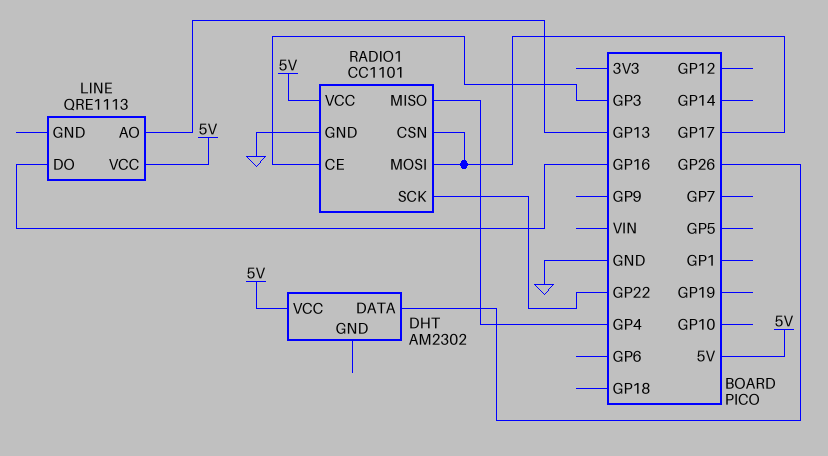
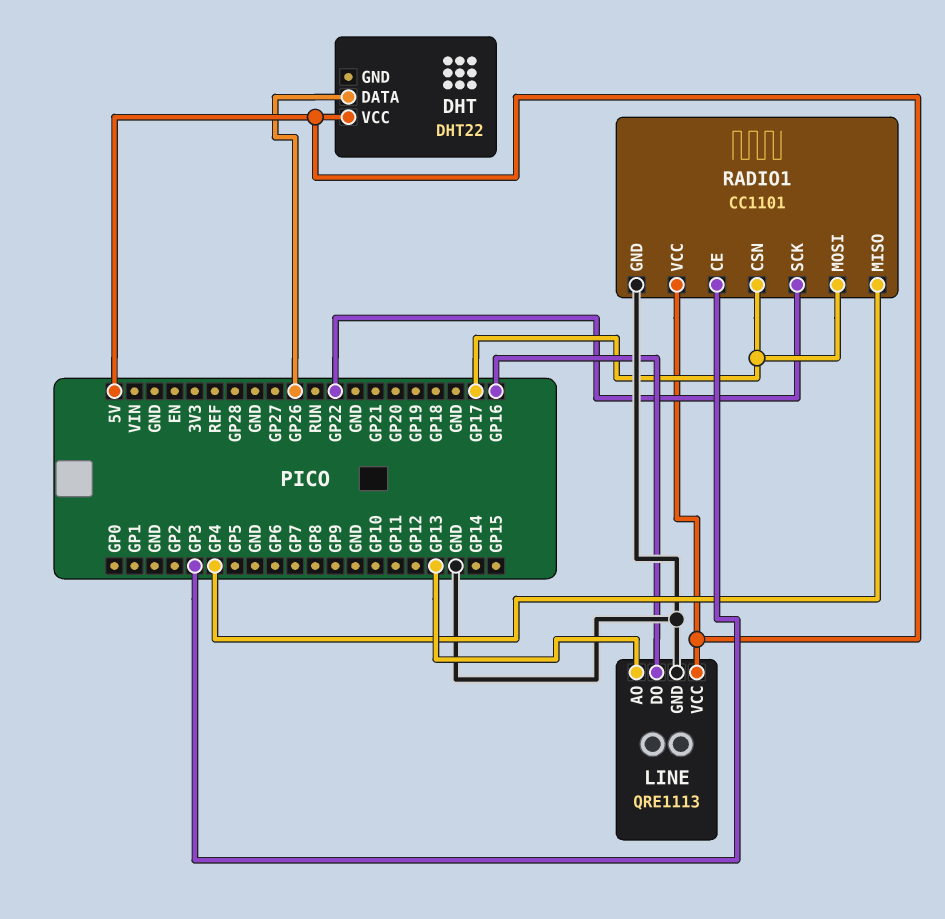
DHT: AM2302 -> DHT22
LINE pin GND: none -> GND

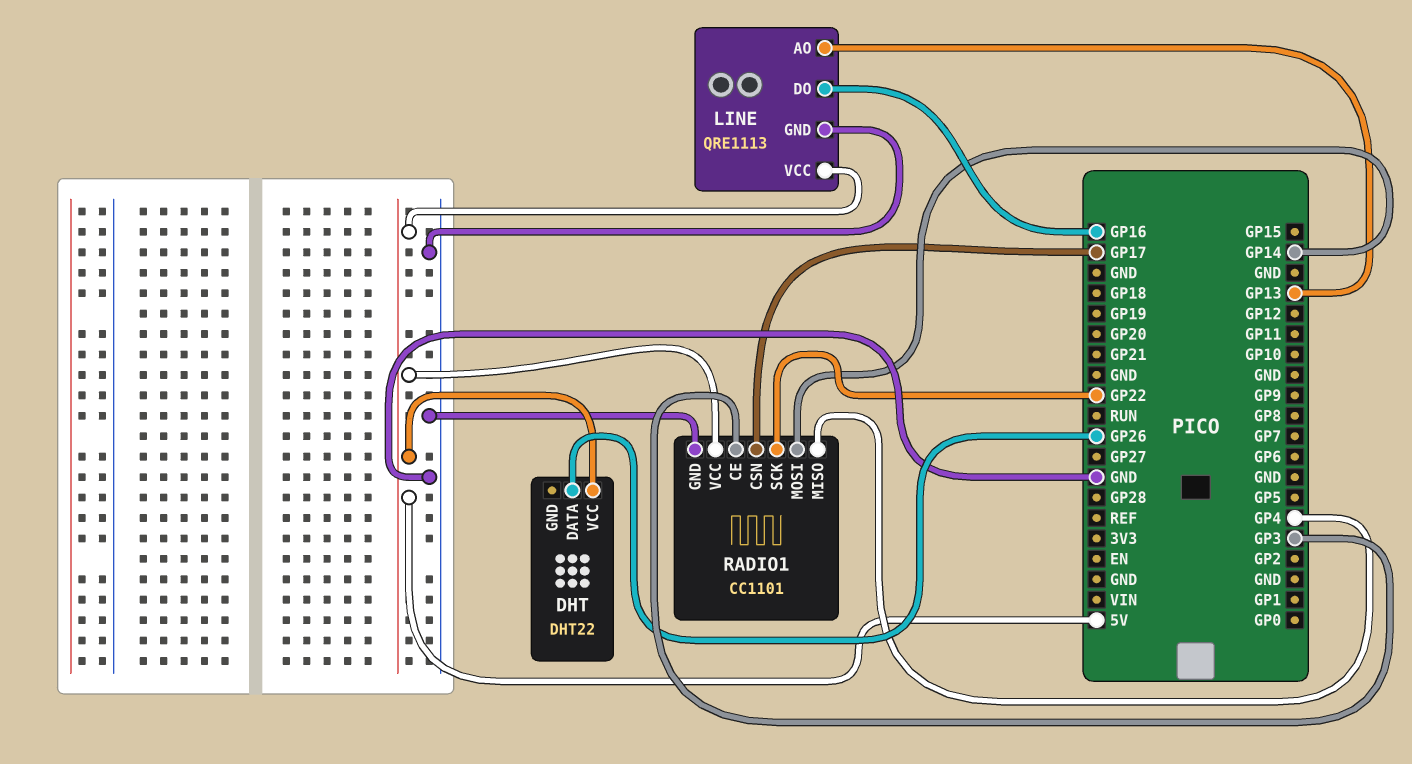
RADIO1 pin MOSI: GP17 -> GP14

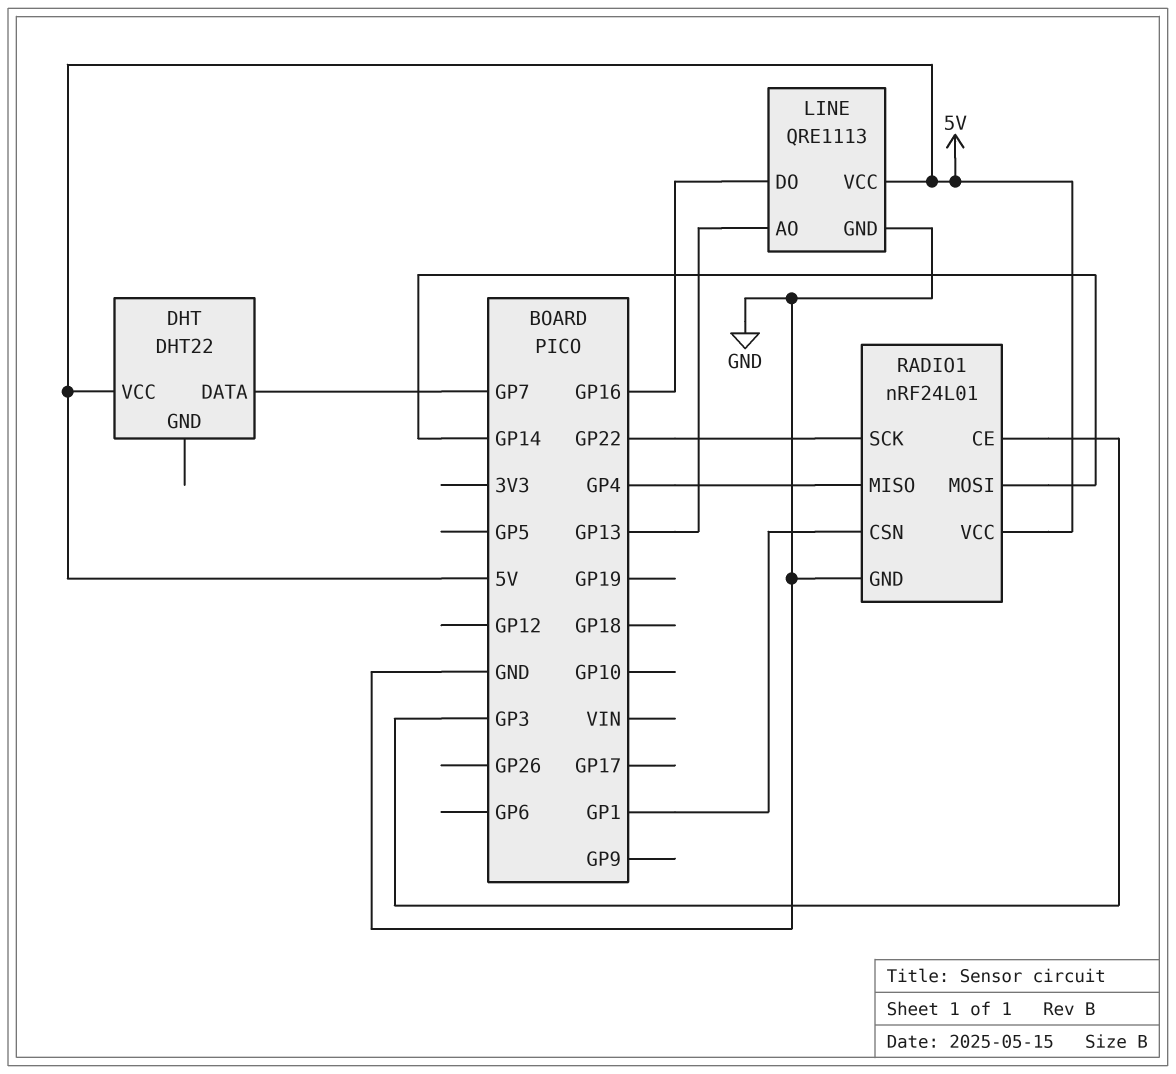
DHT pin DATA: GP26 -> GP7
RADIO1: CC1101 -> nRF24L01
RADIO1 pin CSN: GP17 -> GP1

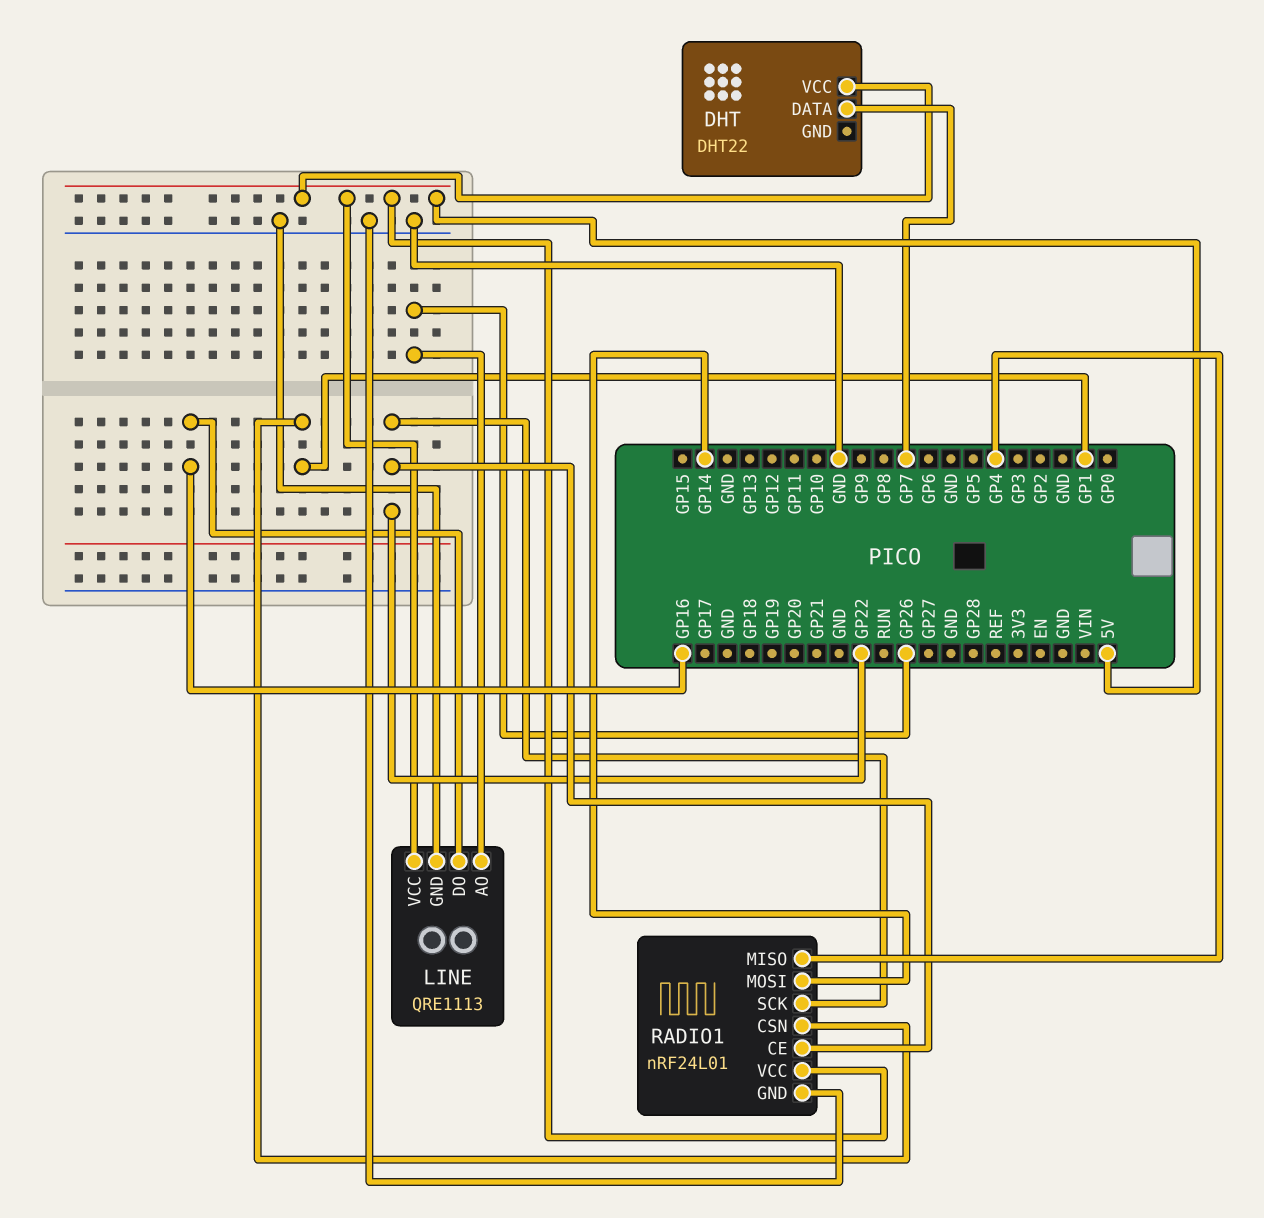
LINE pin AO: GP13 -> GP26
RADIO1 pin CE: GP3 -> GP22

